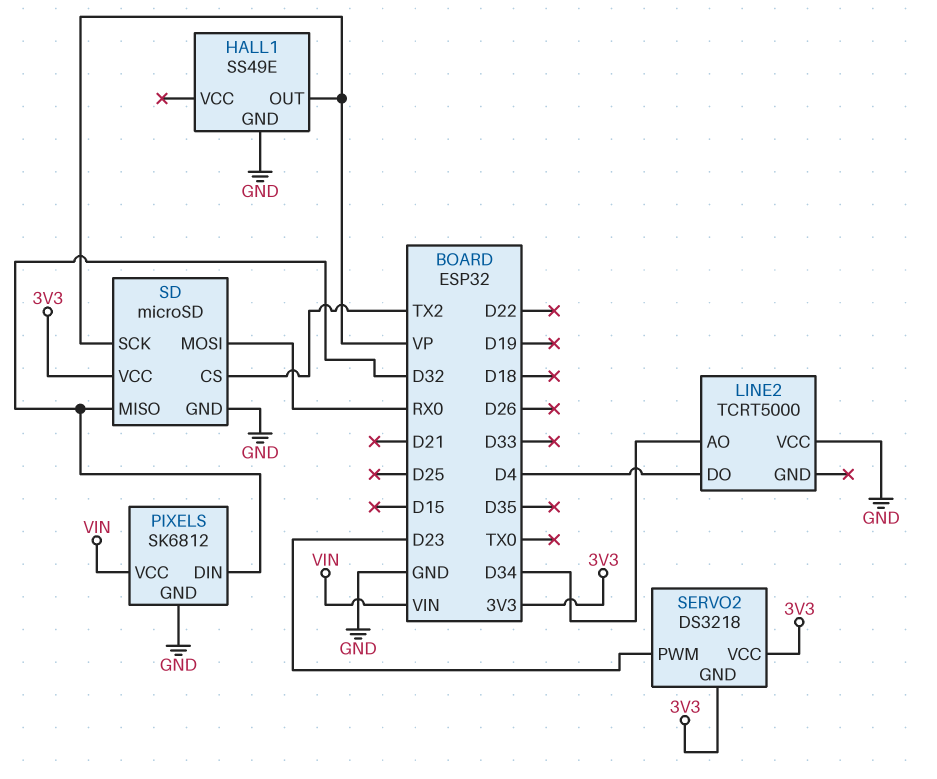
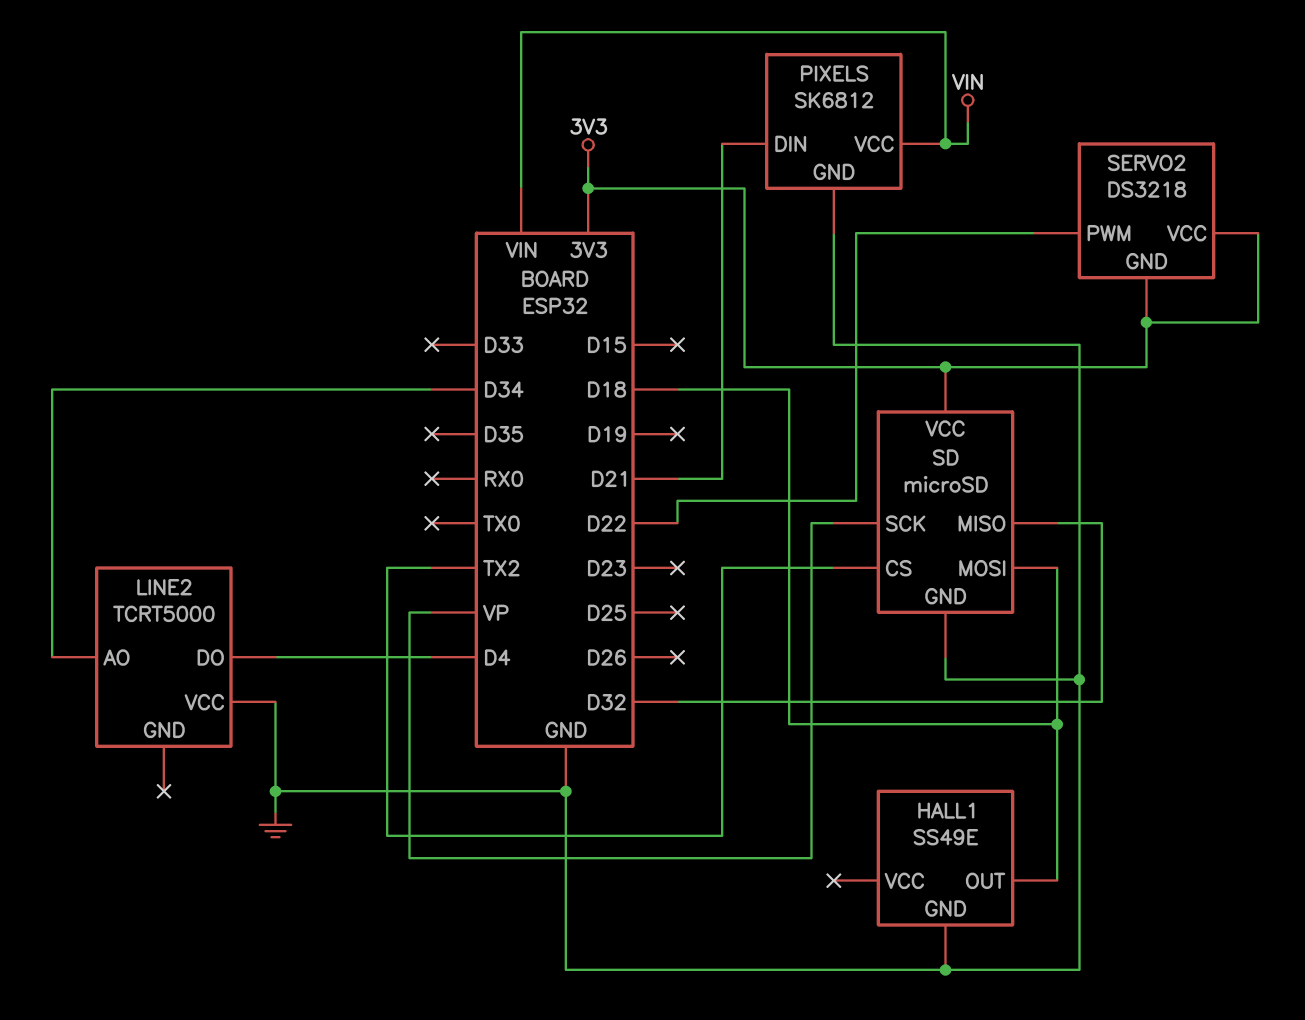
HALL1 pin OUT: VP -> D18
PIXELS pin DIN: D32 -> D21
SD pin MOSI: RX0 -> D18
SERVO2 pin PWM: D23 -> D22

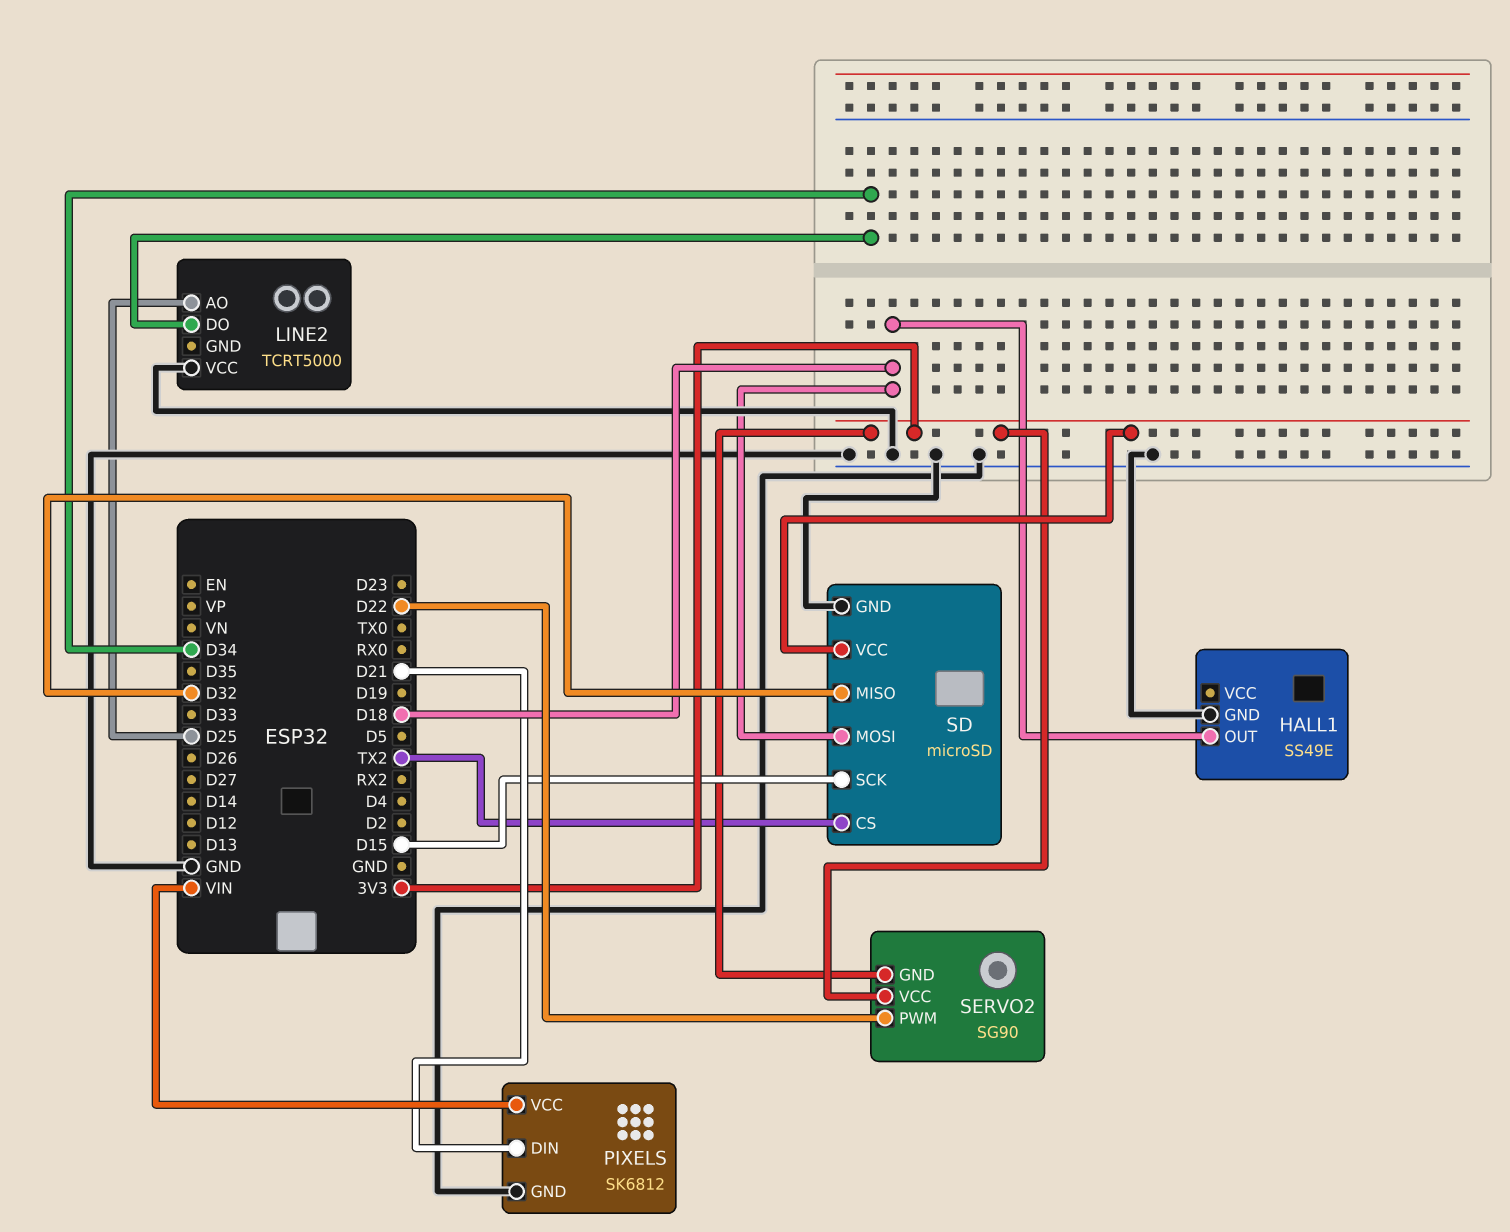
LINE2 pin AO: D34 -> D25
LINE2 pin DO: D4 -> D34
SD pin SCK: VP -> D15
SERVO2: DS3218 -> SG90

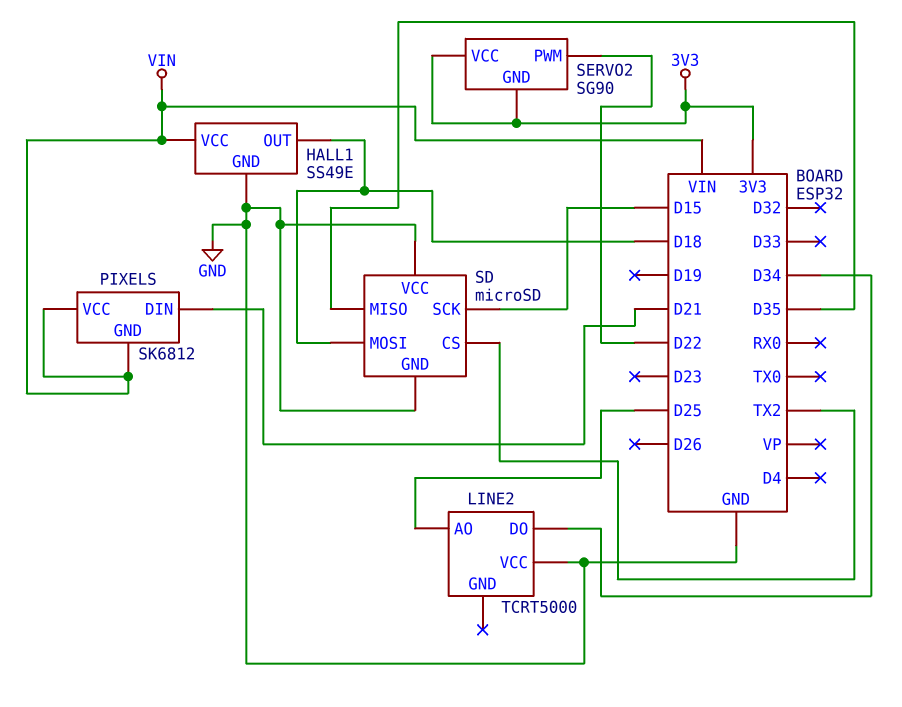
HALL1 pin VCC: none -> VIN
PIXELS pin GND: GND -> VIN
SD pin MISO: D32 -> D35
SD pin VCC: 3V3 -> GND

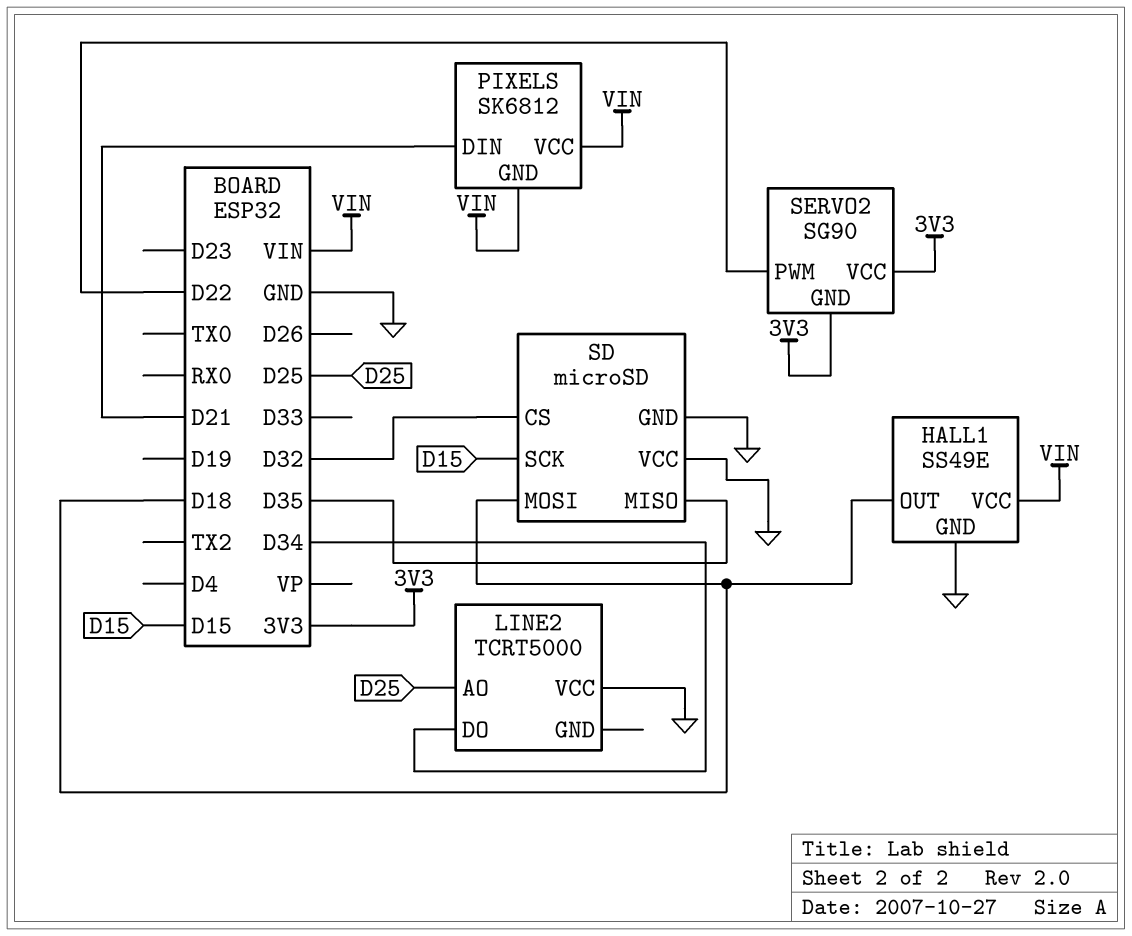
SD pin CS: TX2 -> D32

